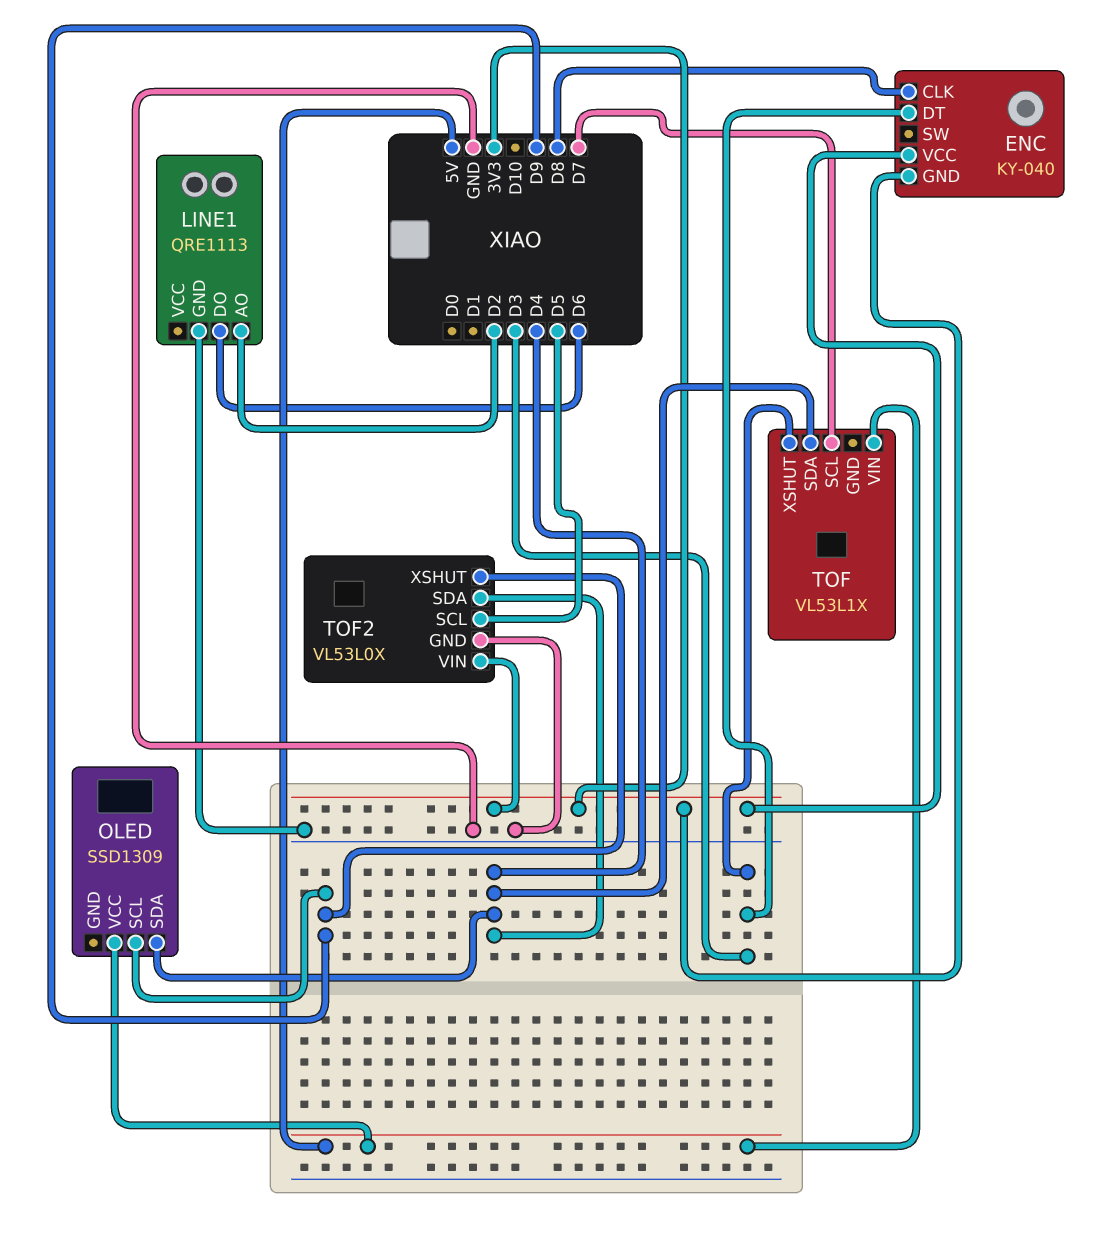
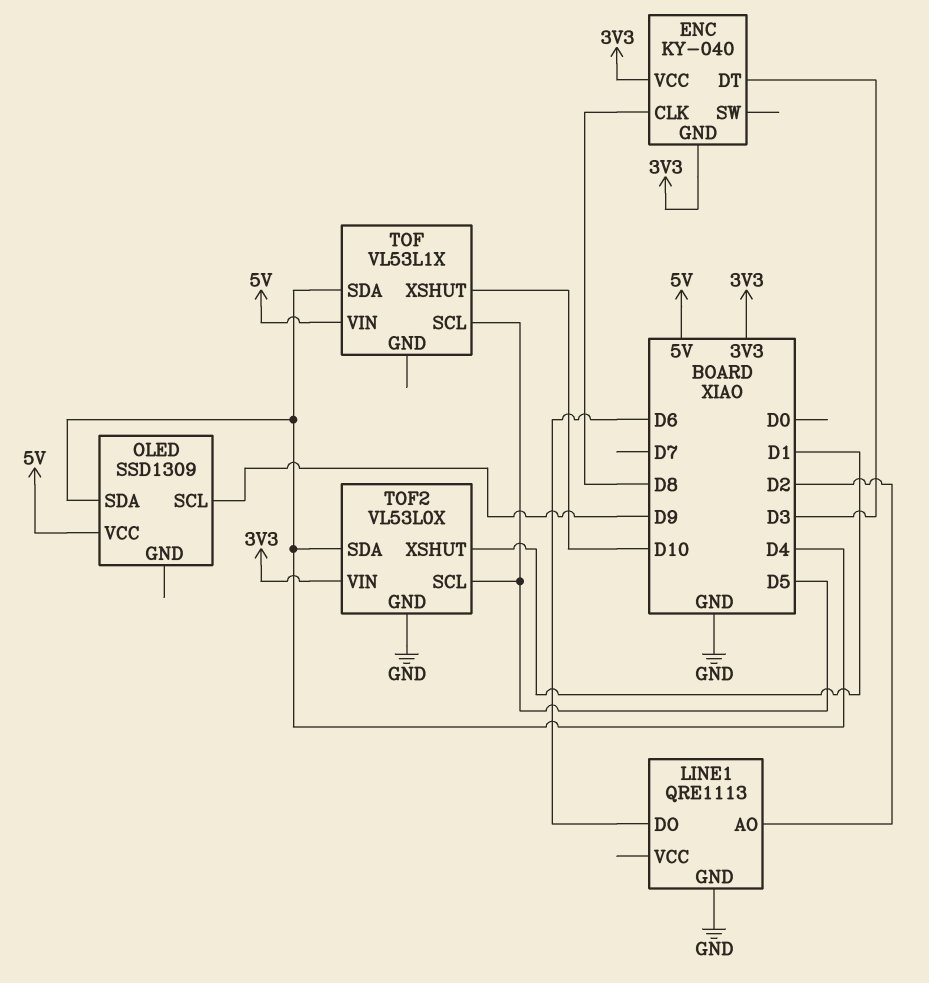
TOF pin SCL: D7 -> D5
TOF pin XSHUT: D3 -> D10
TOF2 pin XSHUT: D9 -> D1

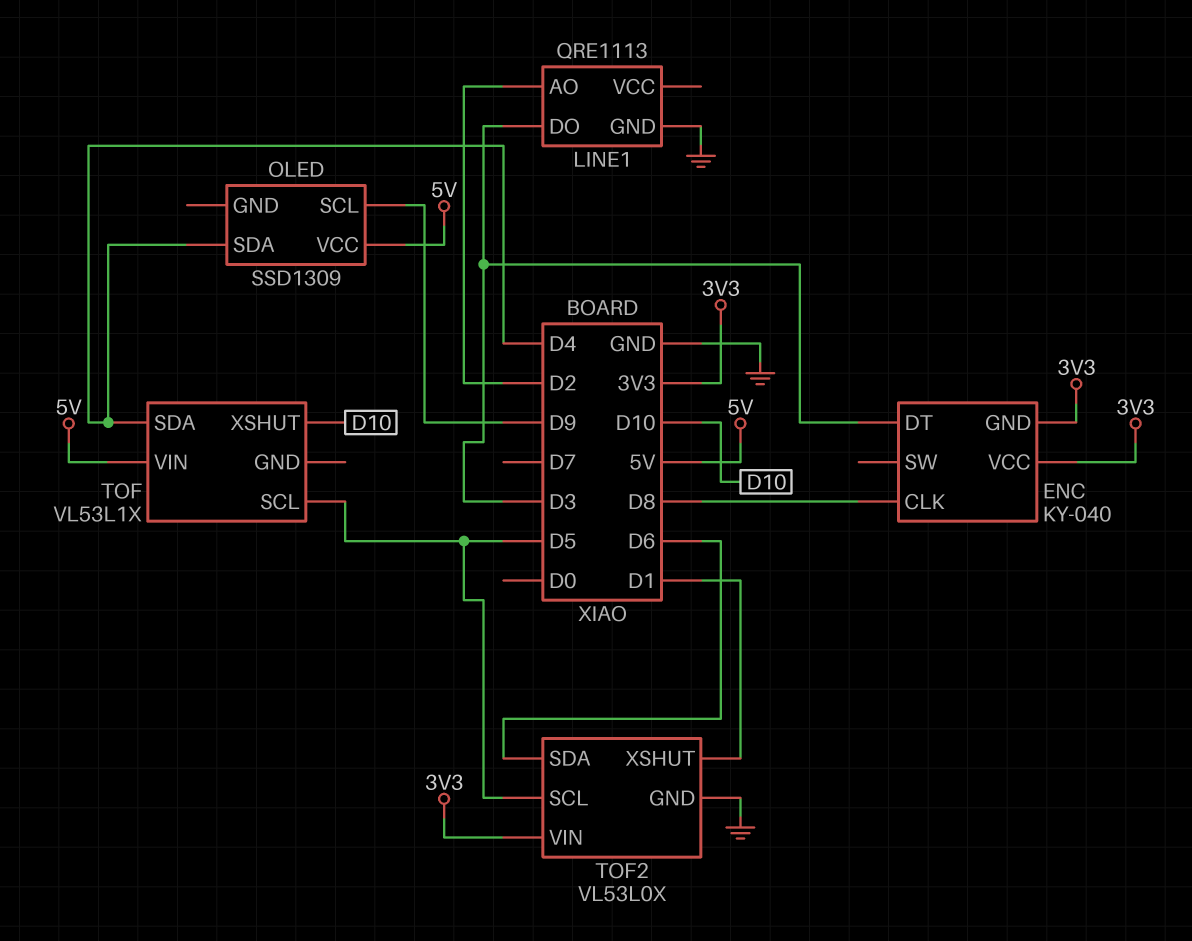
LINE1 pin DO: D6 -> D3
TOF2 pin SDA: D4 -> D6

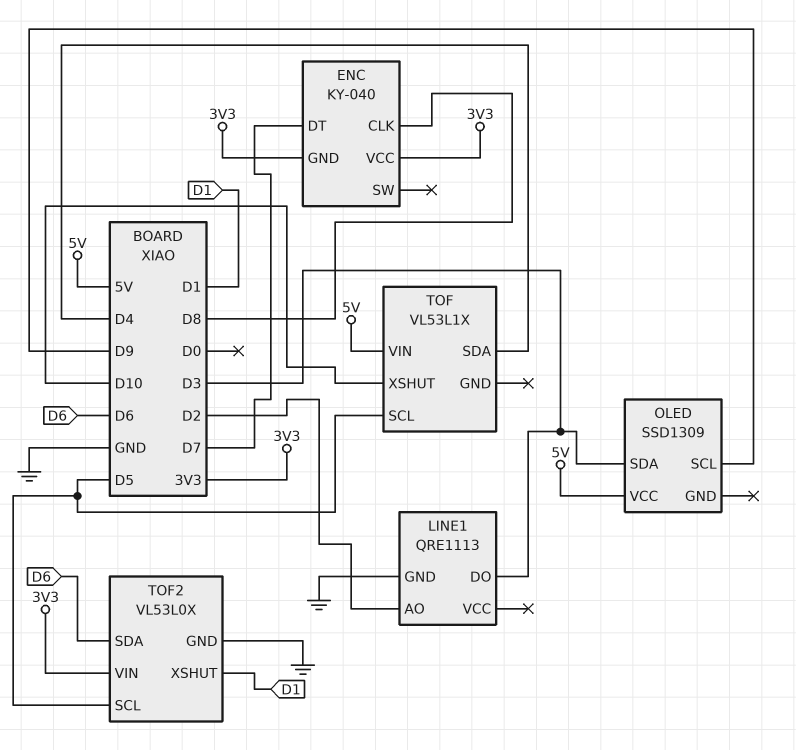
ENC pin DT: D3 -> D7
OLED pin SDA: D4 -> D3

